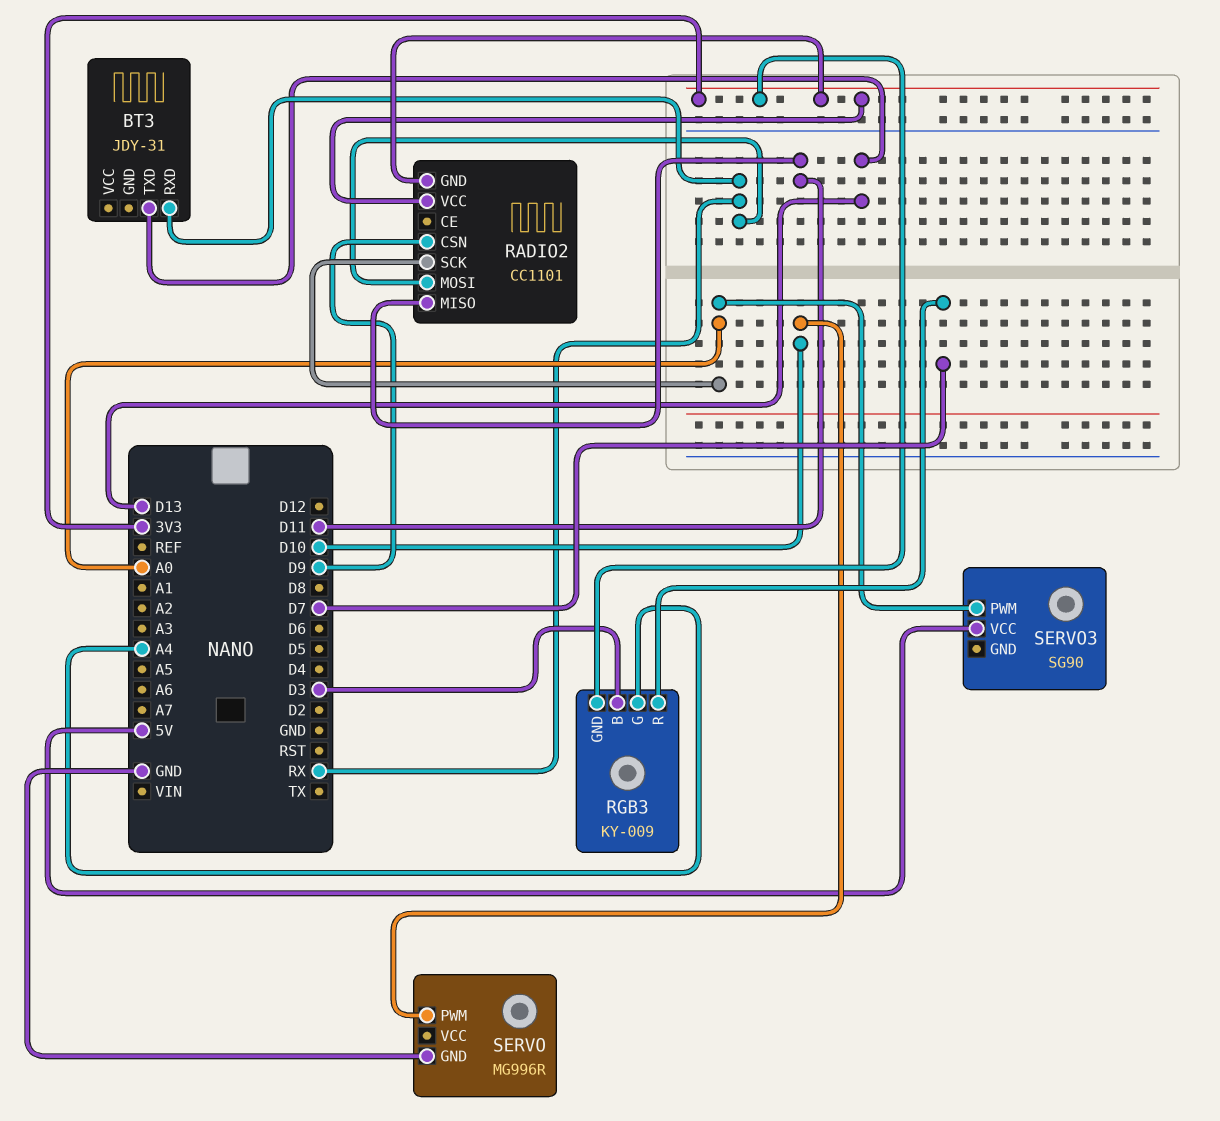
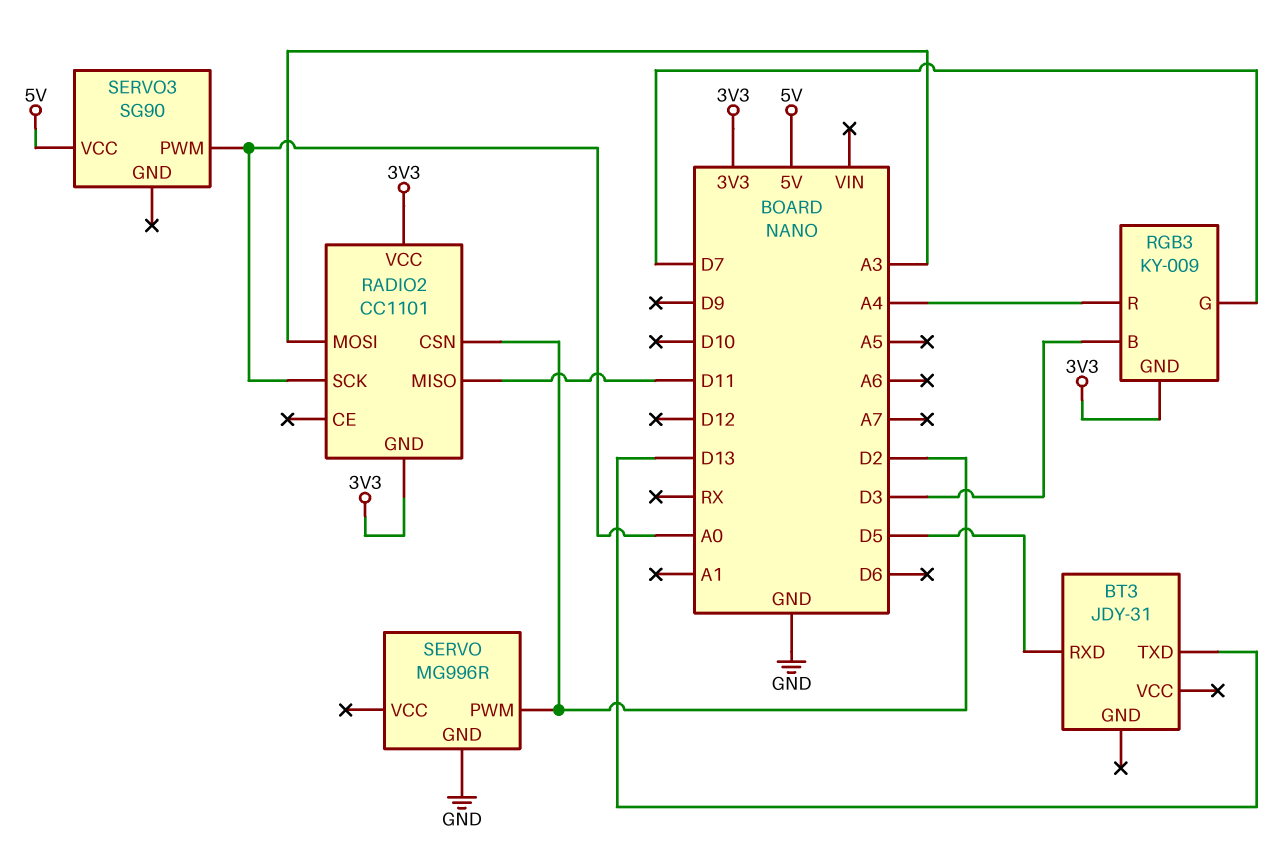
BT3 pin RXD: RX -> D5
RADIO2 pin CSN: D9 -> D2
RADIO2 pin MOSI: RX -> A3
RGB3 pin G: A4 -> D7
RGB3 pin R: D7 -> A4
SERVO pin PWM: D10 -> D2

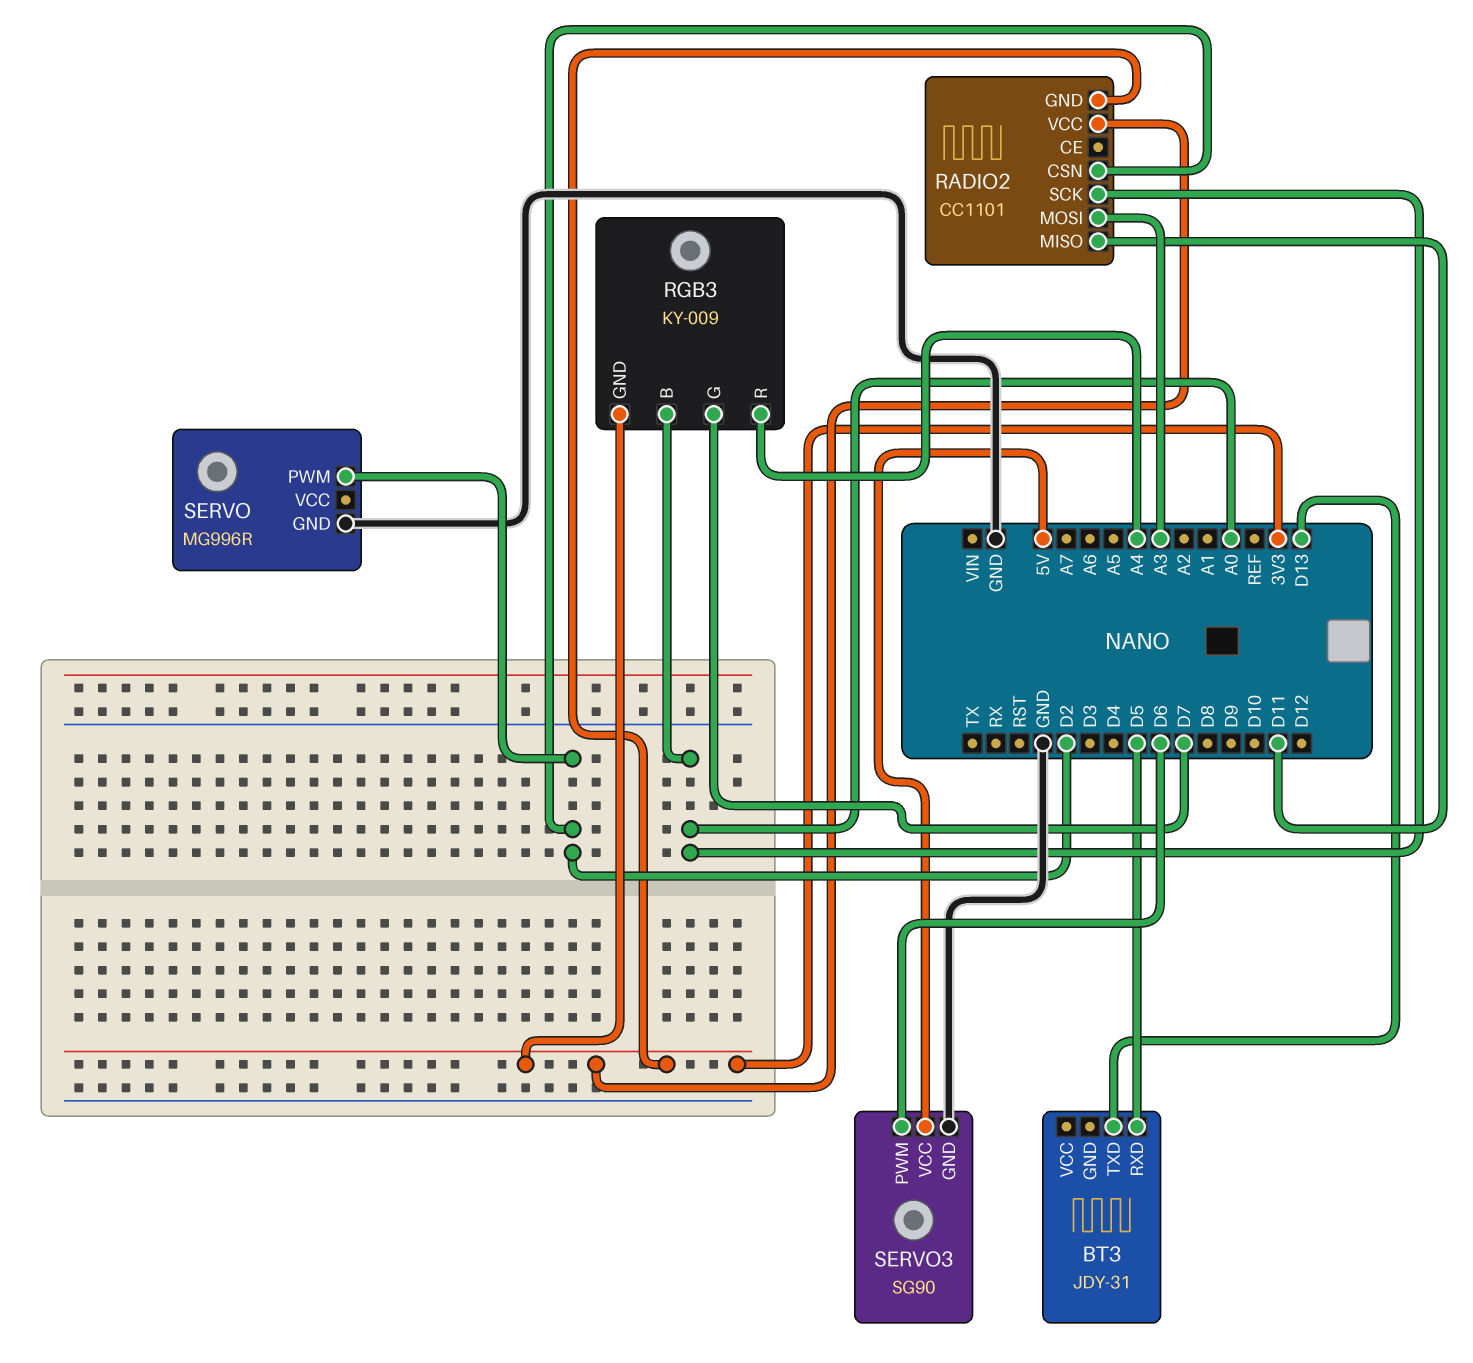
RGB3 pin B: D3 -> A0
SERVO3 pin GND: none -> GND
SERVO3 pin PWM: A0 -> D6

